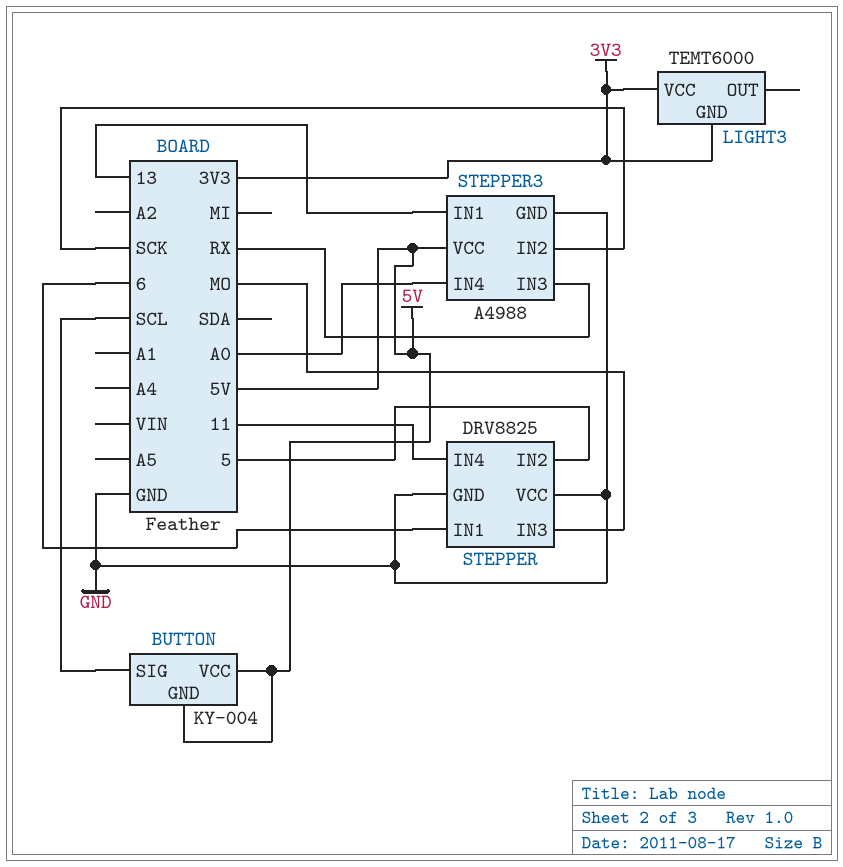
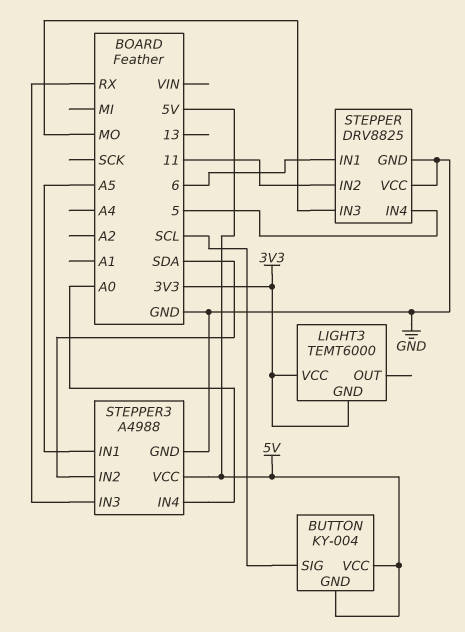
STEPPER pin IN2: 5 -> 11
STEPPER pin IN4: 11 -> 5
STEPPER3 pin IN1: 13 -> A5
STEPPER3 pin IN2: SCK -> SDA

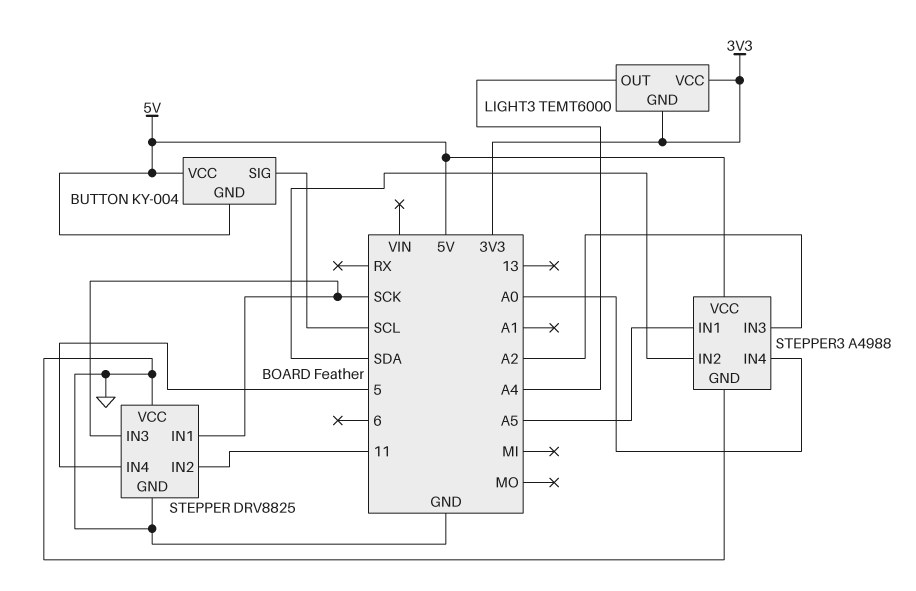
LIGHT3 pin OUT: none -> A4
STEPPER pin IN1: 6 -> SCK
STEPPER pin IN3: MO -> SCK
STEPPER3 pin IN3: RX -> A2

